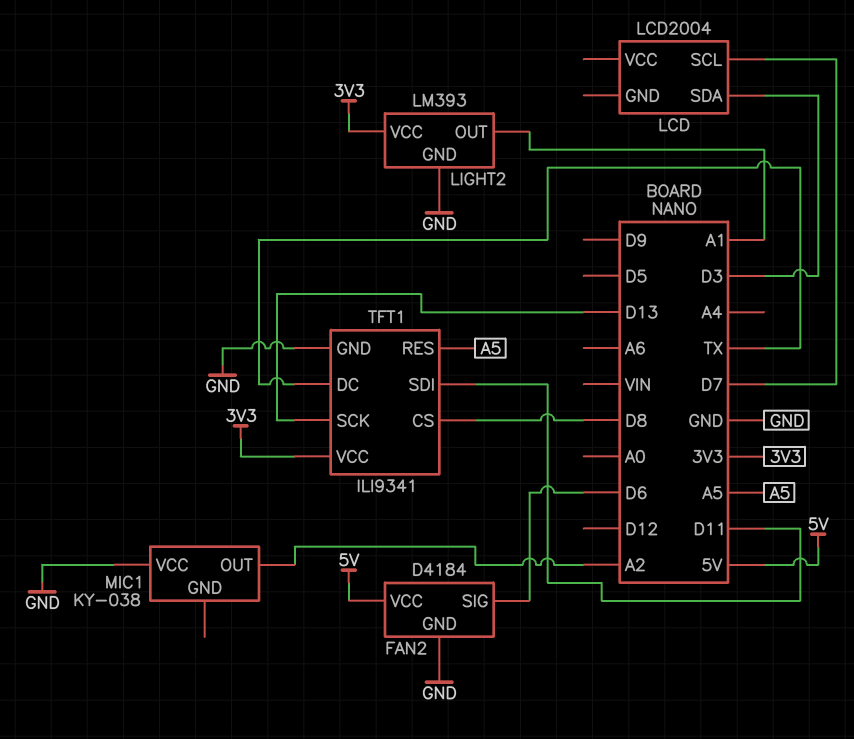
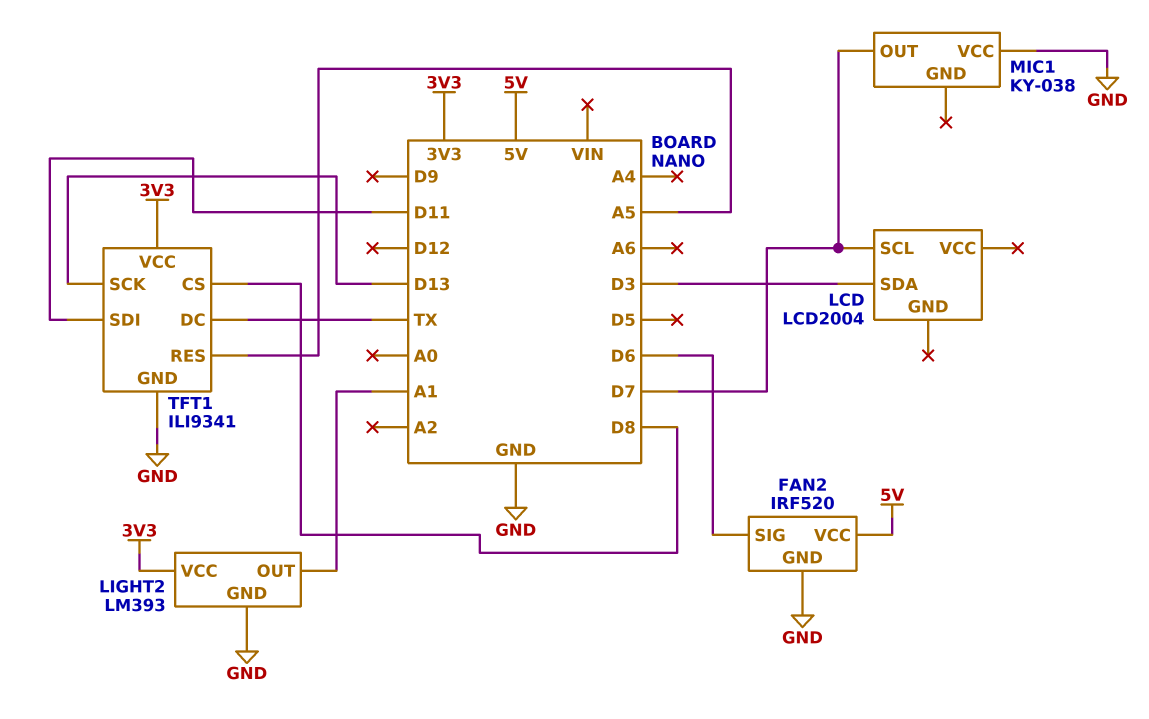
FAN2: D4184 -> IRF520
MIC1 pin OUT: A2 -> D7

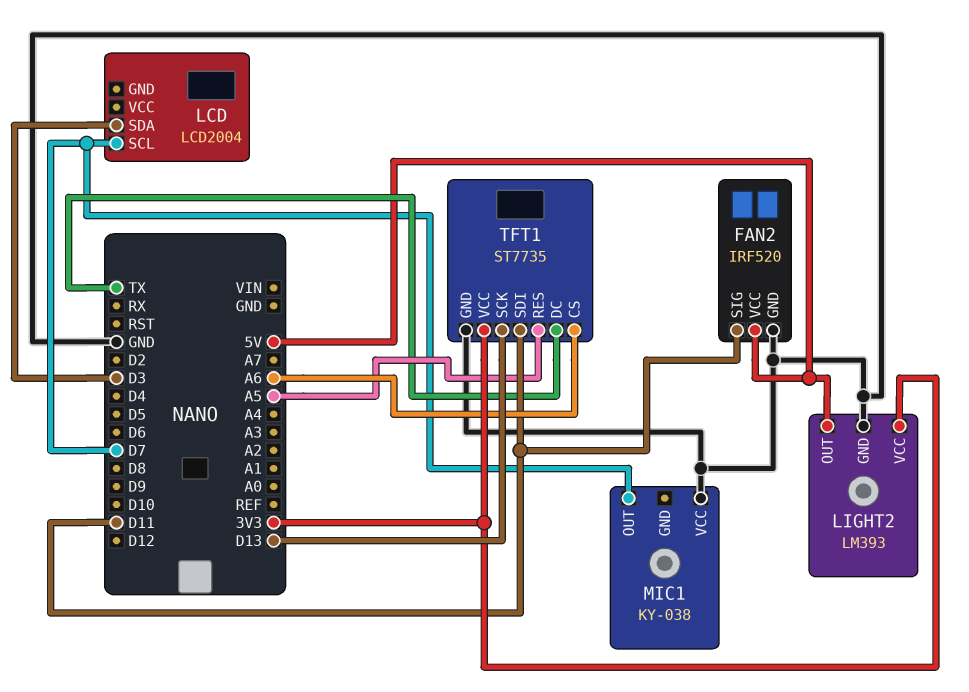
FAN2 pin SIG: D6 -> D11
LIGHT2 pin OUT: A1 -> 5V
TFT1: ILI9341 -> ST7735
TFT1 pin CS: D8 -> A6

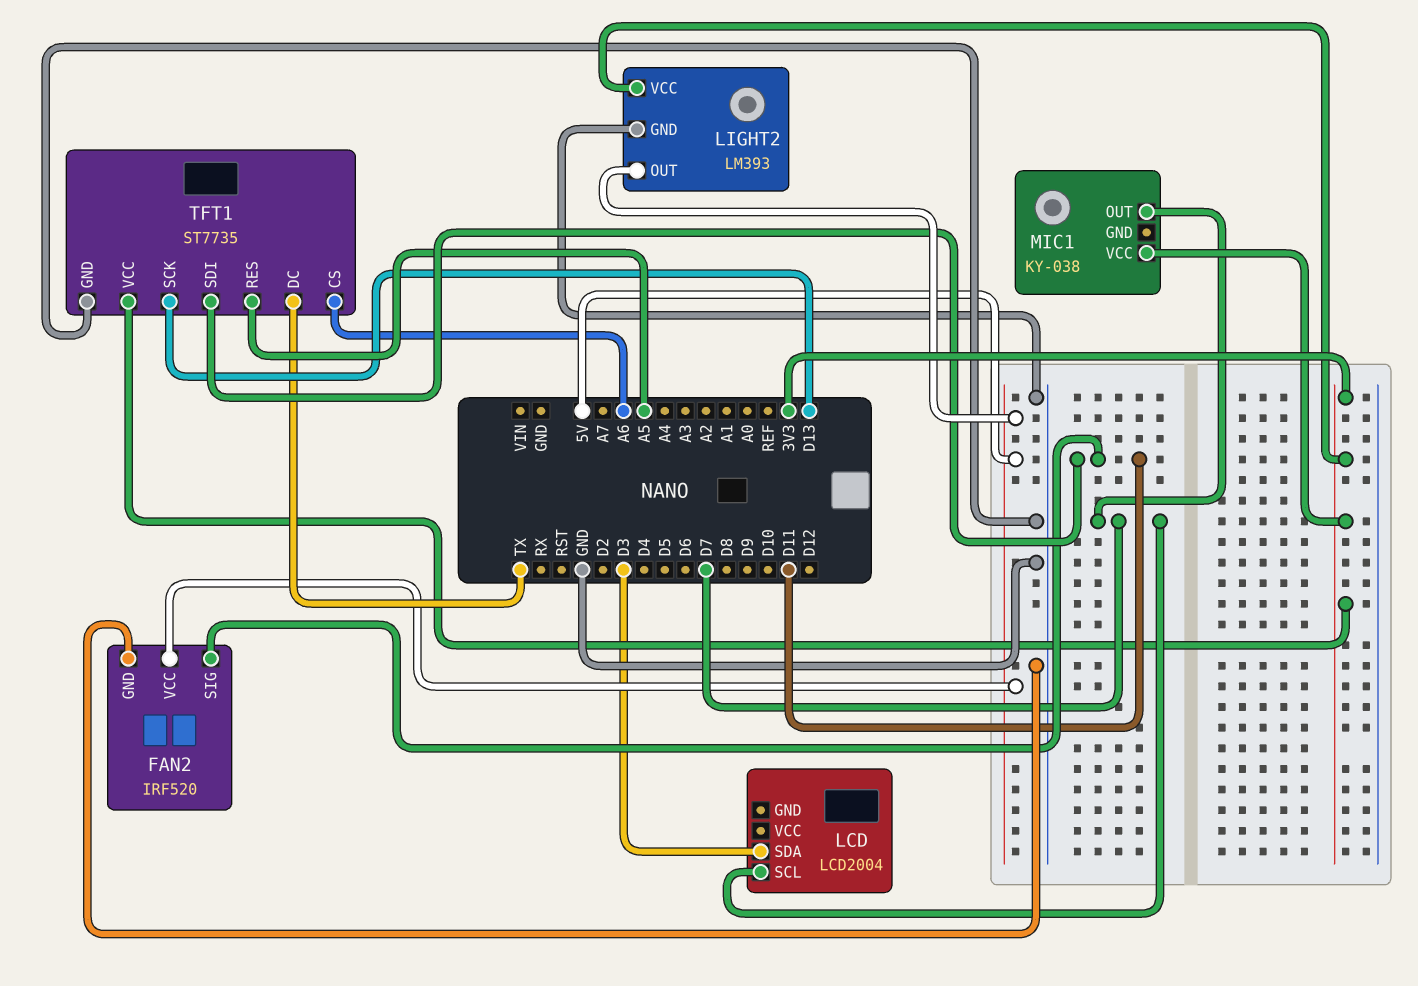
MIC1 pin VCC: GND -> 3V3

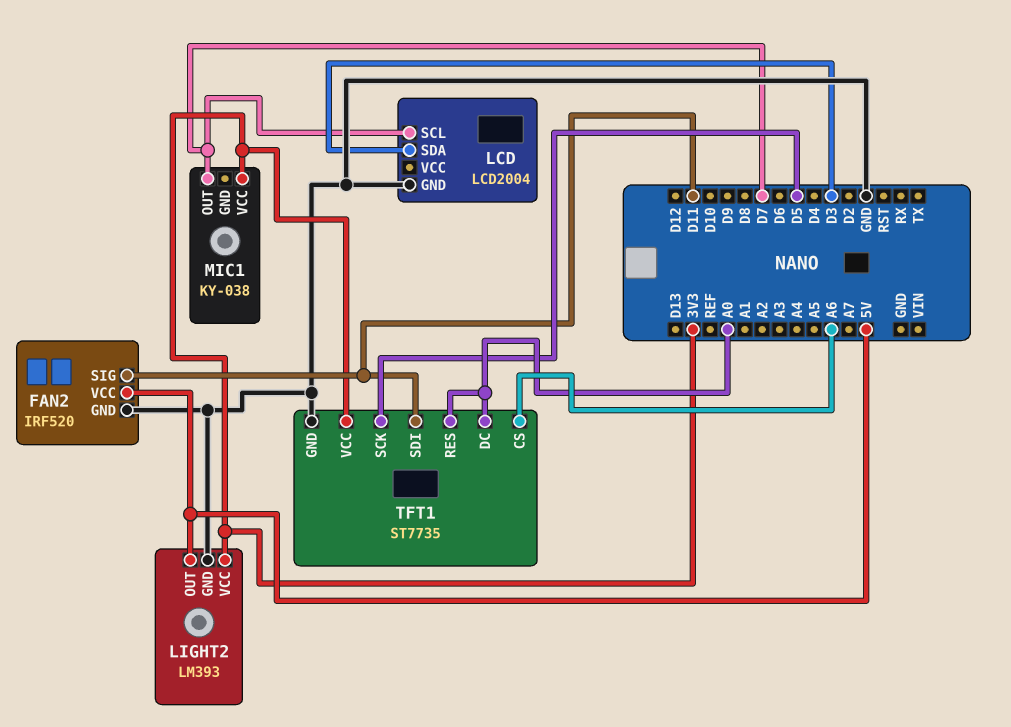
LCD pin GND: none -> GND
TFT1 pin DC: TX -> A0
TFT1 pin RES: A5 -> A0
TFT1 pin SCK: D13 -> D5

